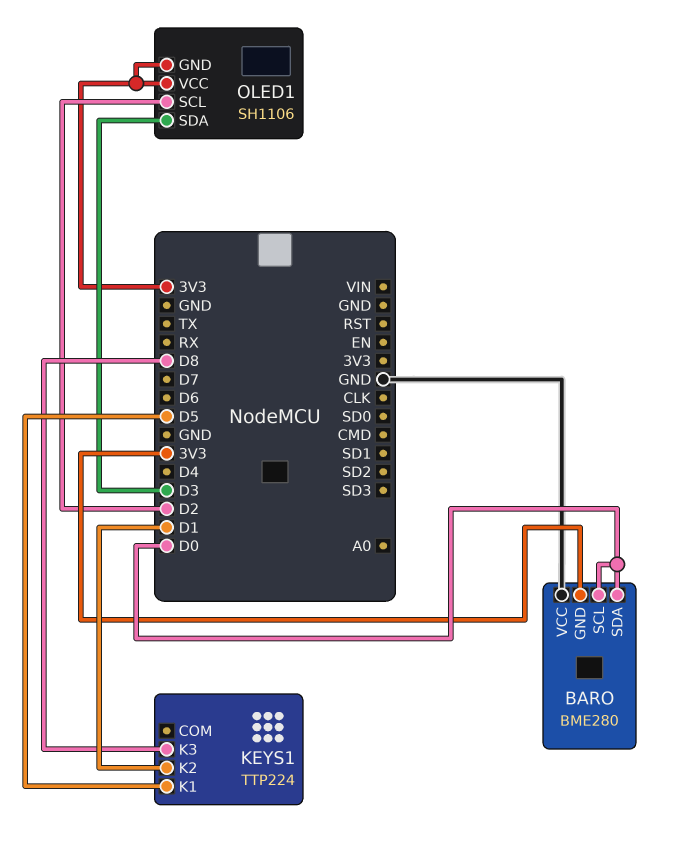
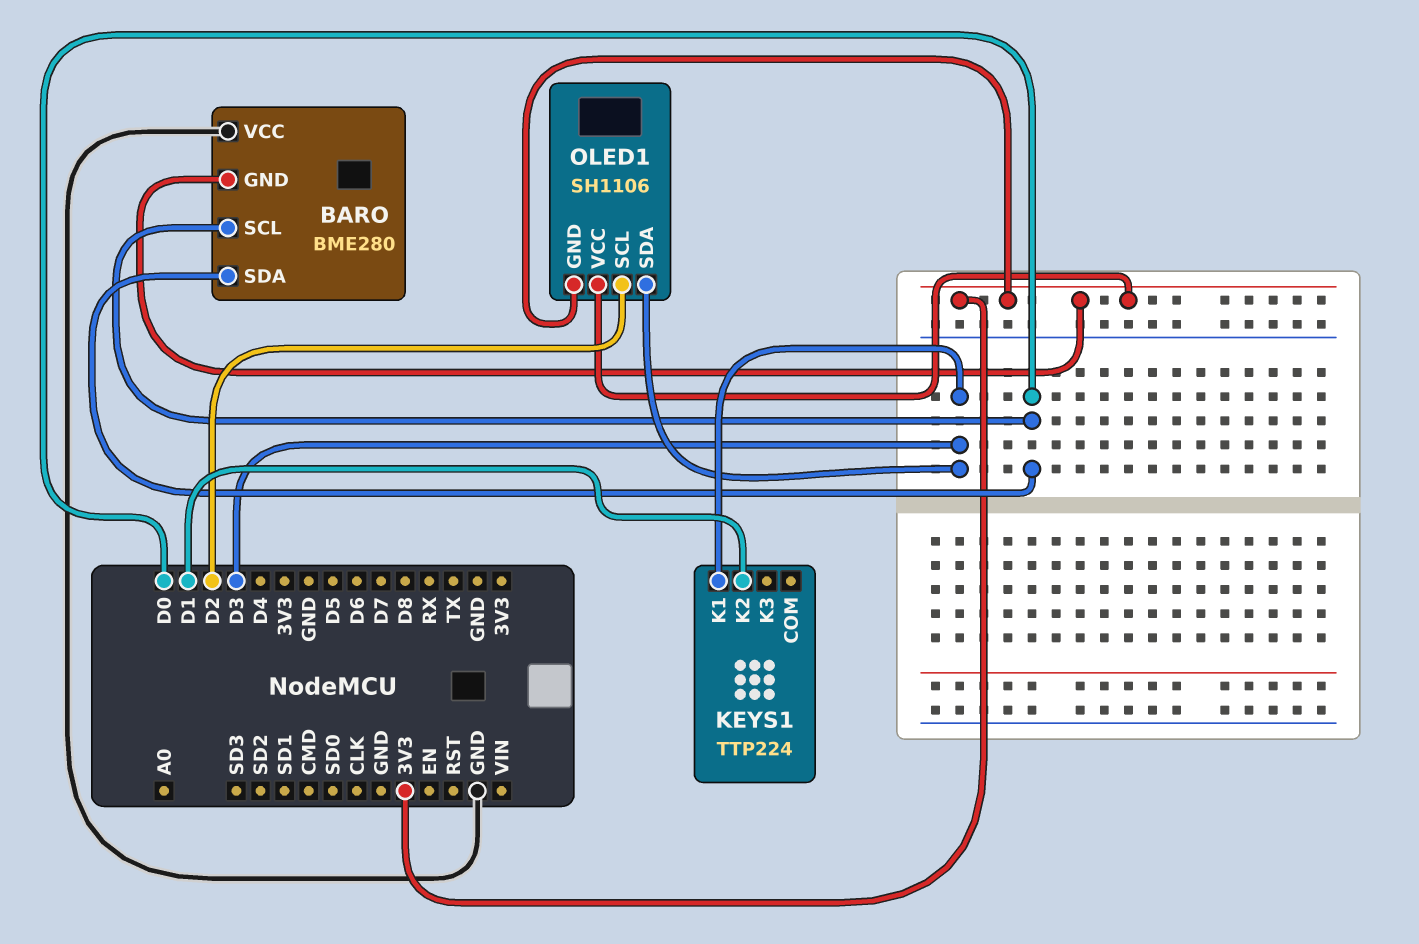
KEYS1 pin K1: D5 -> D3
KEYS1 pin K3: D8 -> none

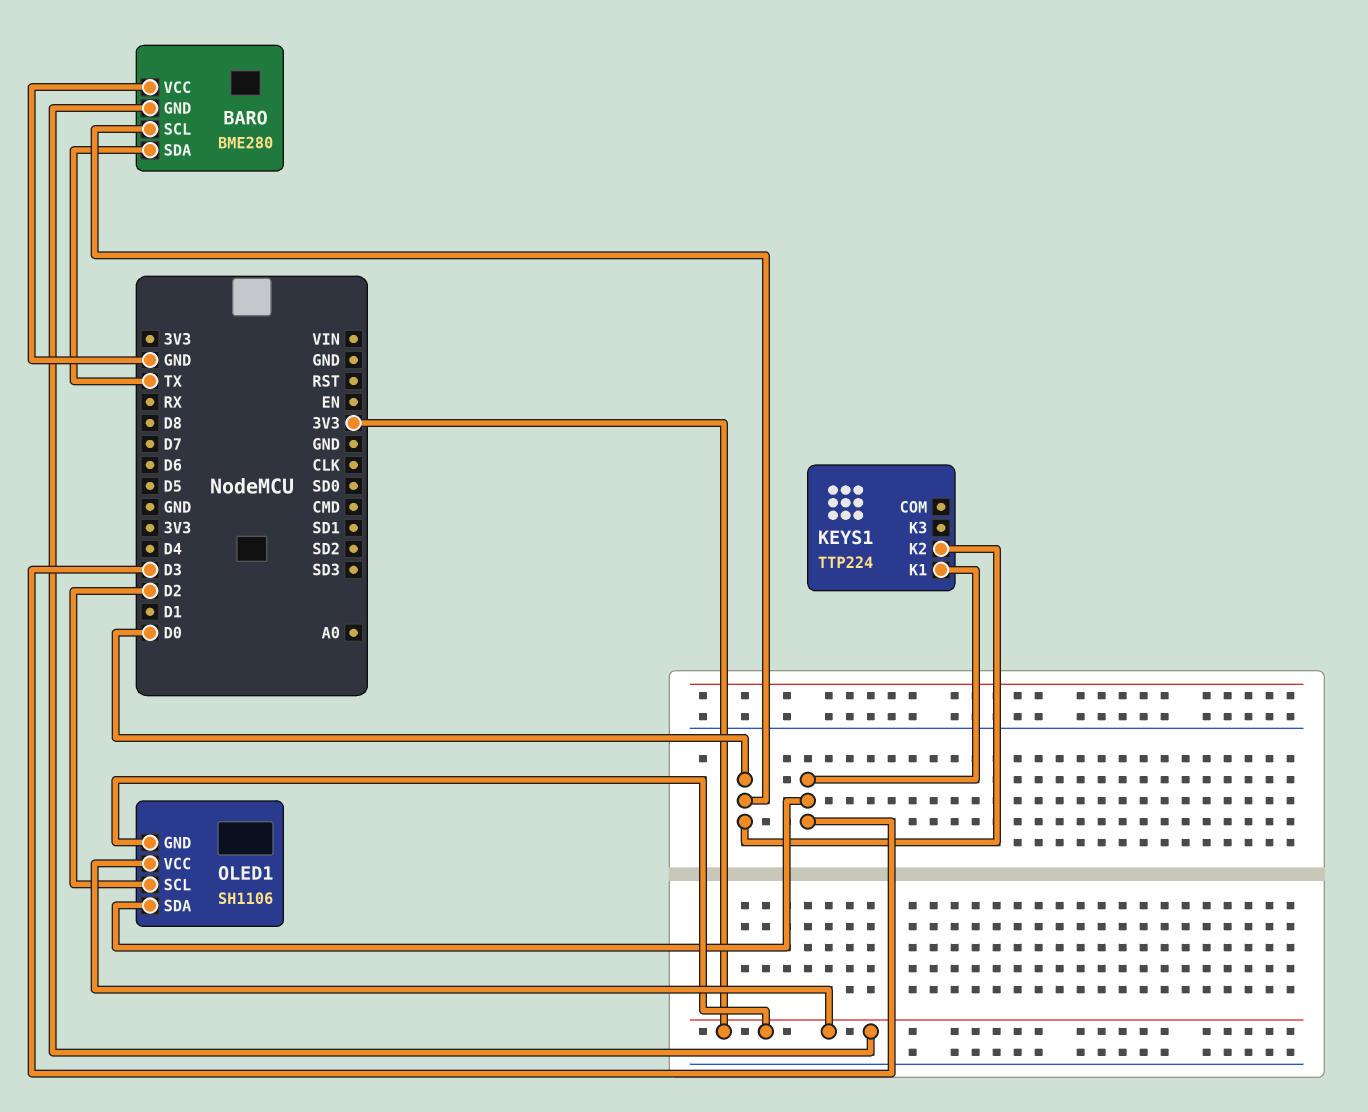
BARO pin SDA: D0 -> TX
KEYS1 pin K2: D1 -> D0

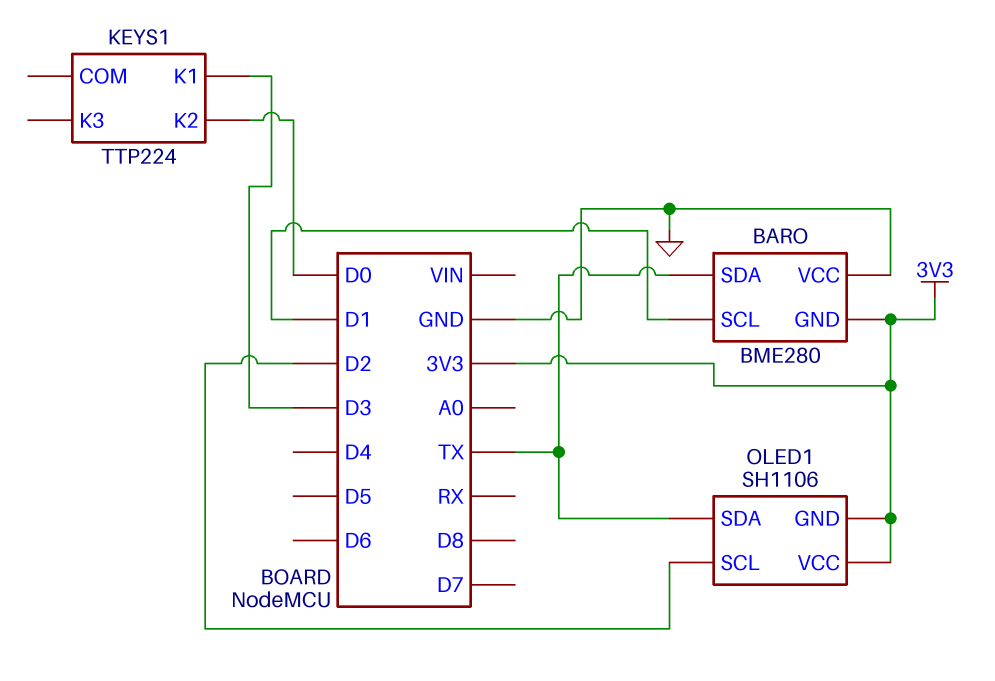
BARO pin SCL: D0 -> D1
OLED1 pin SDA: D3 -> TX

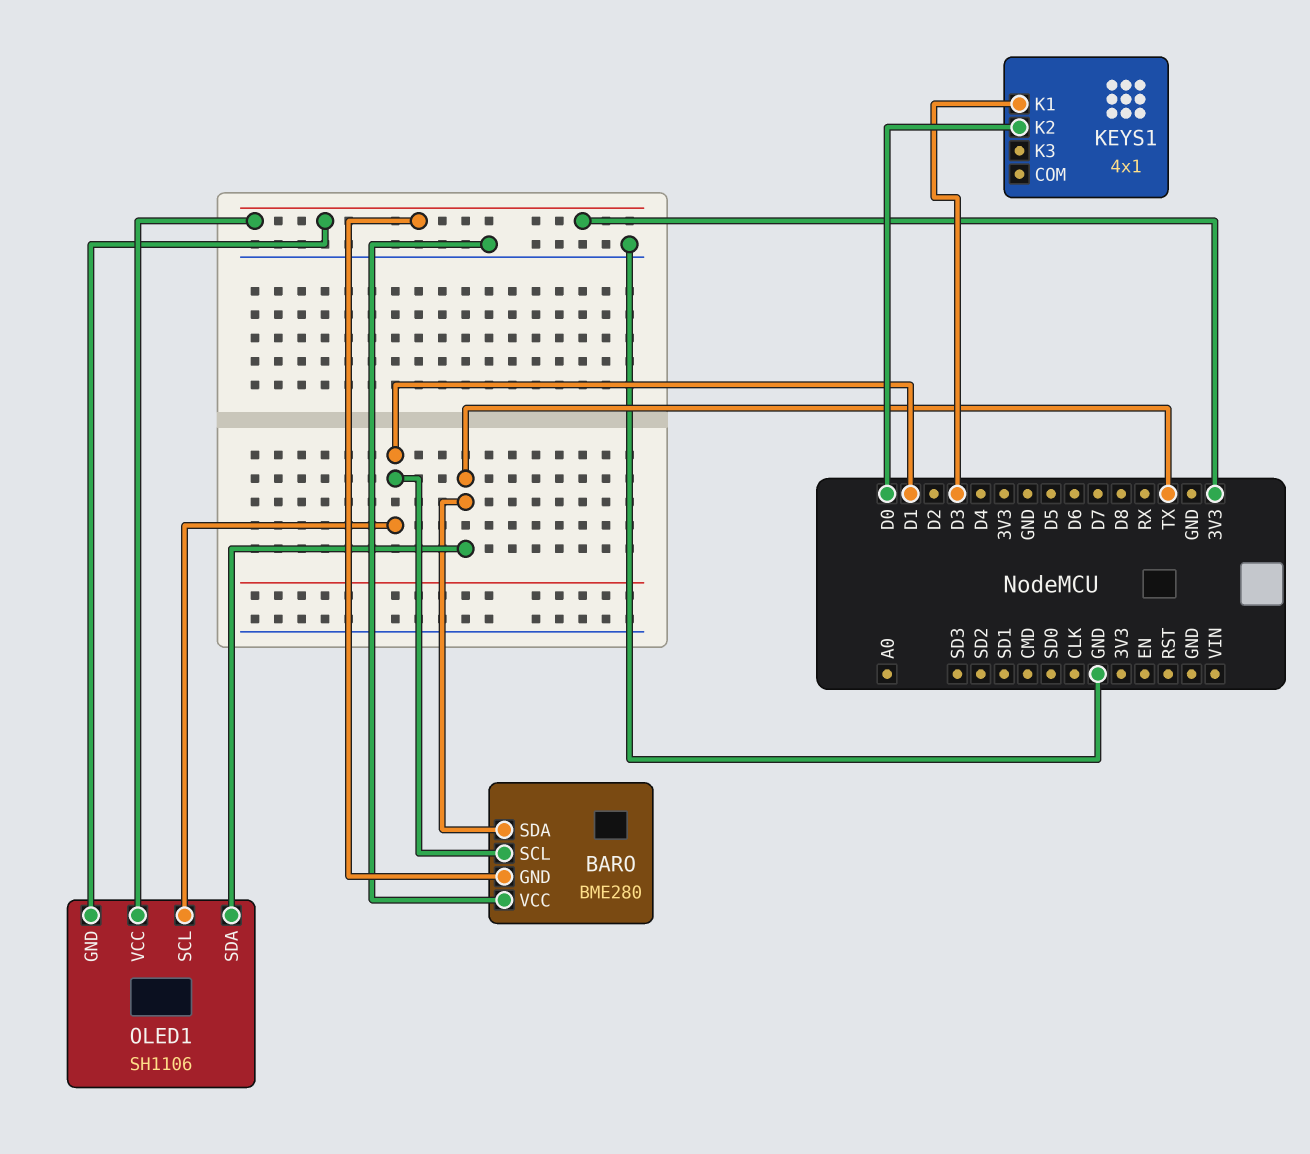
KEYS1: TTP224 -> 4x1
OLED1 pin SCL: D2 -> D1

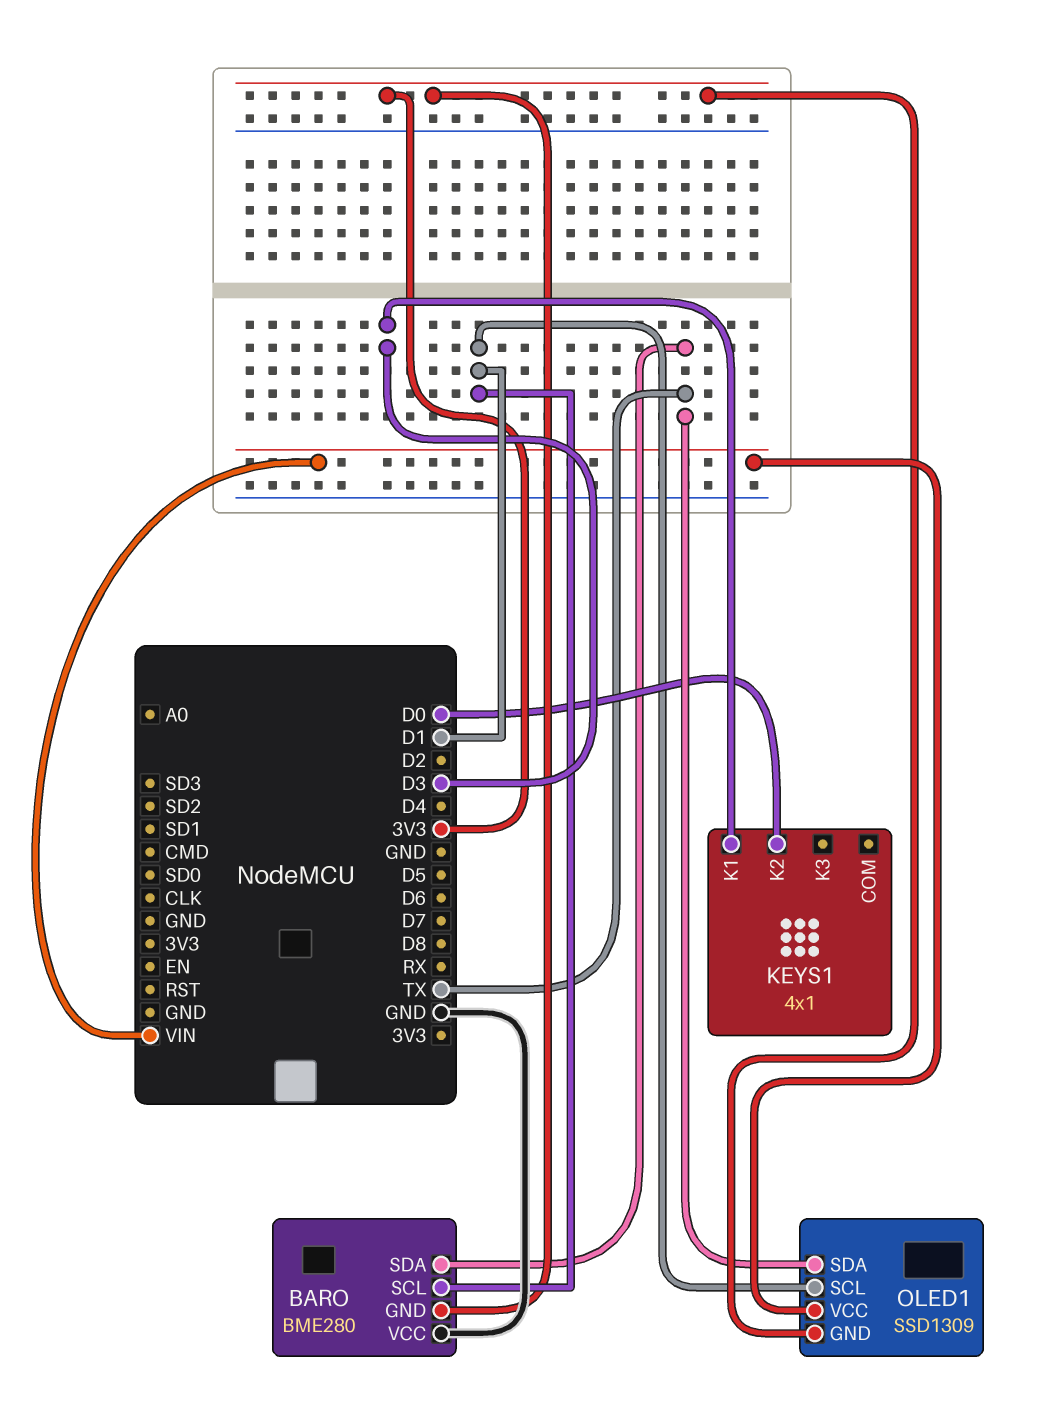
OLED1: SH1106 -> SSD1309
OLED1 pin VCC: 3V3 -> VIN

